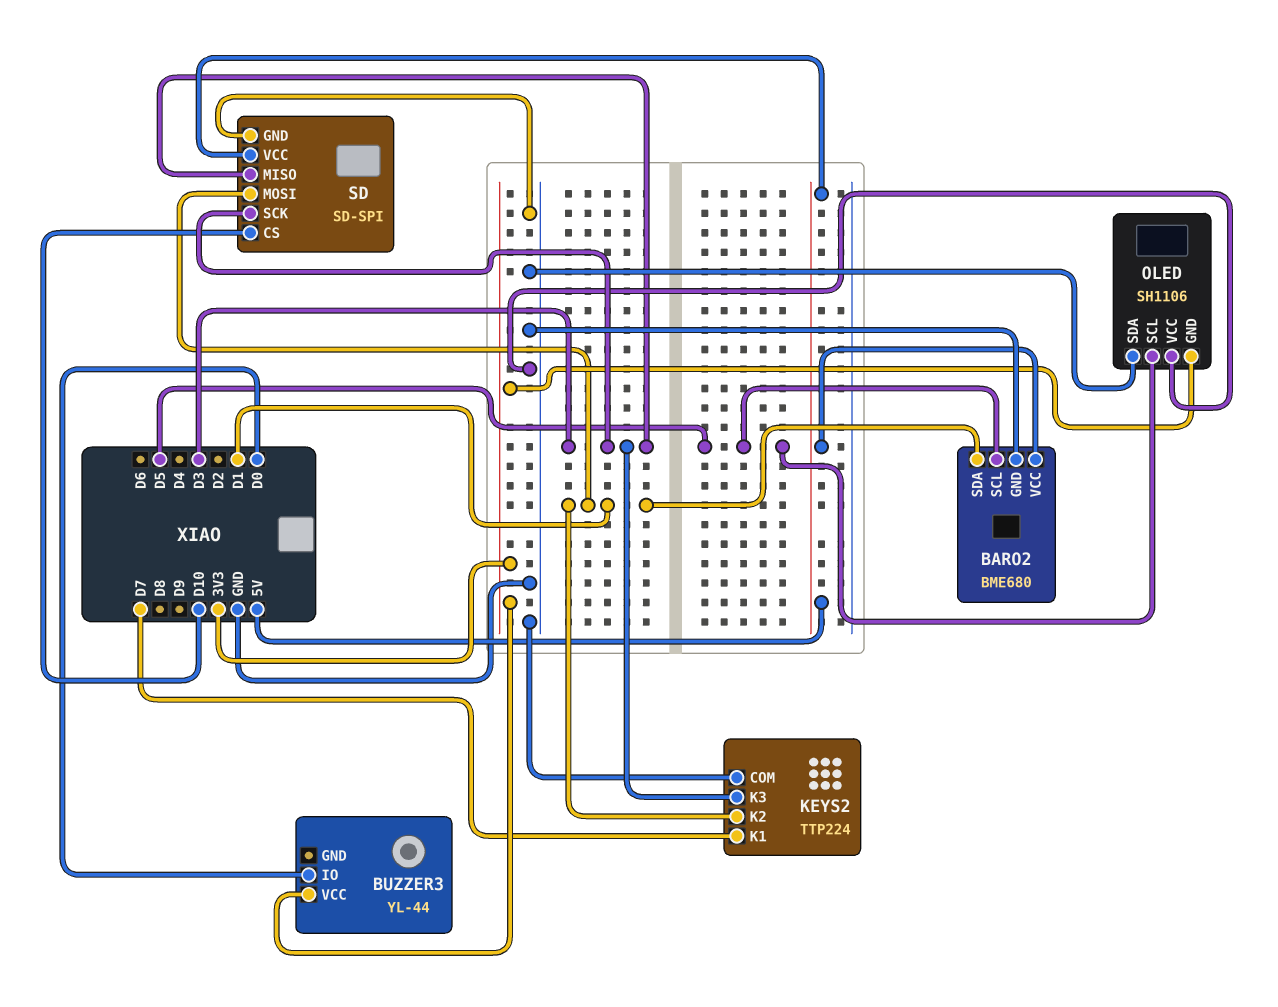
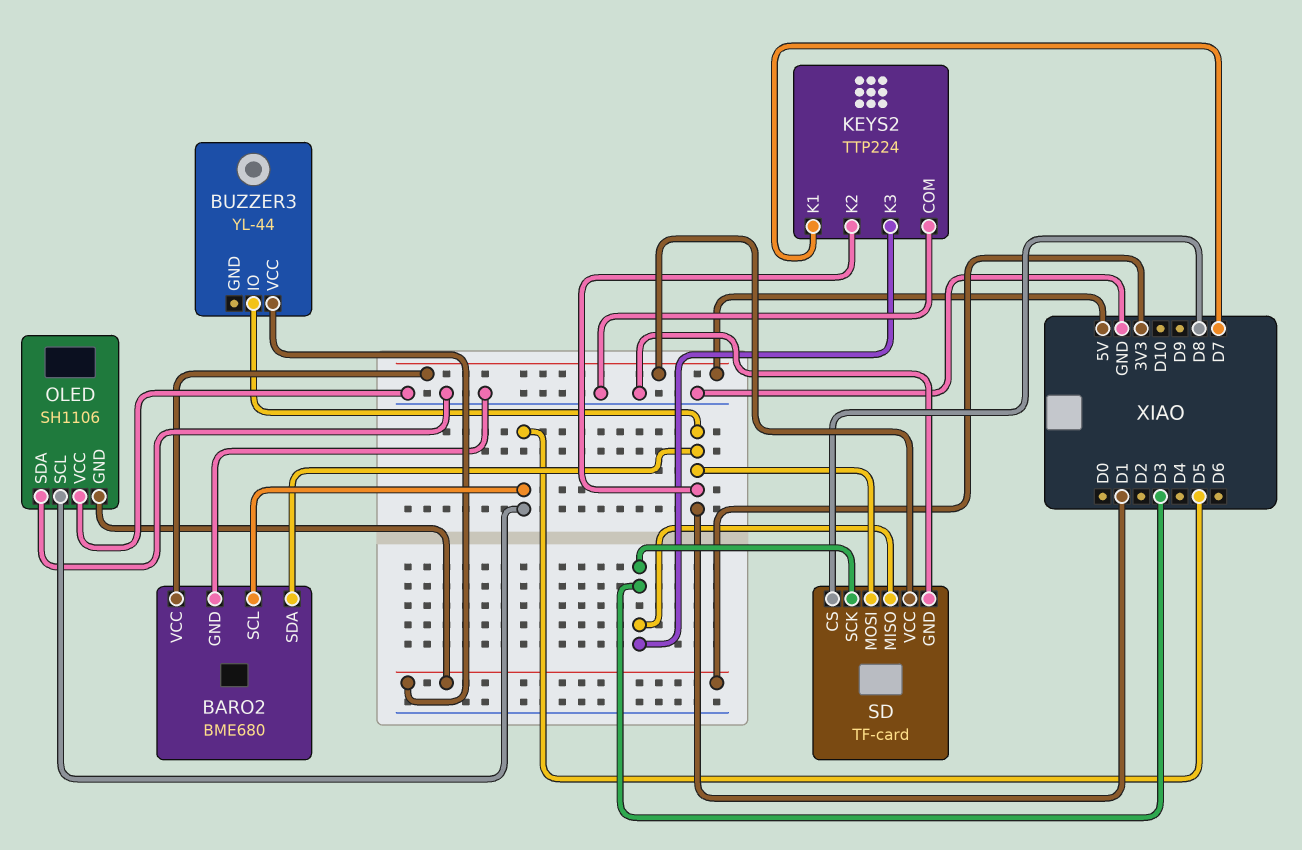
BUZZER3 pin IO: D0 -> D1
SD: SD-SPI -> TF-card
SD pin CS: D10 -> D8

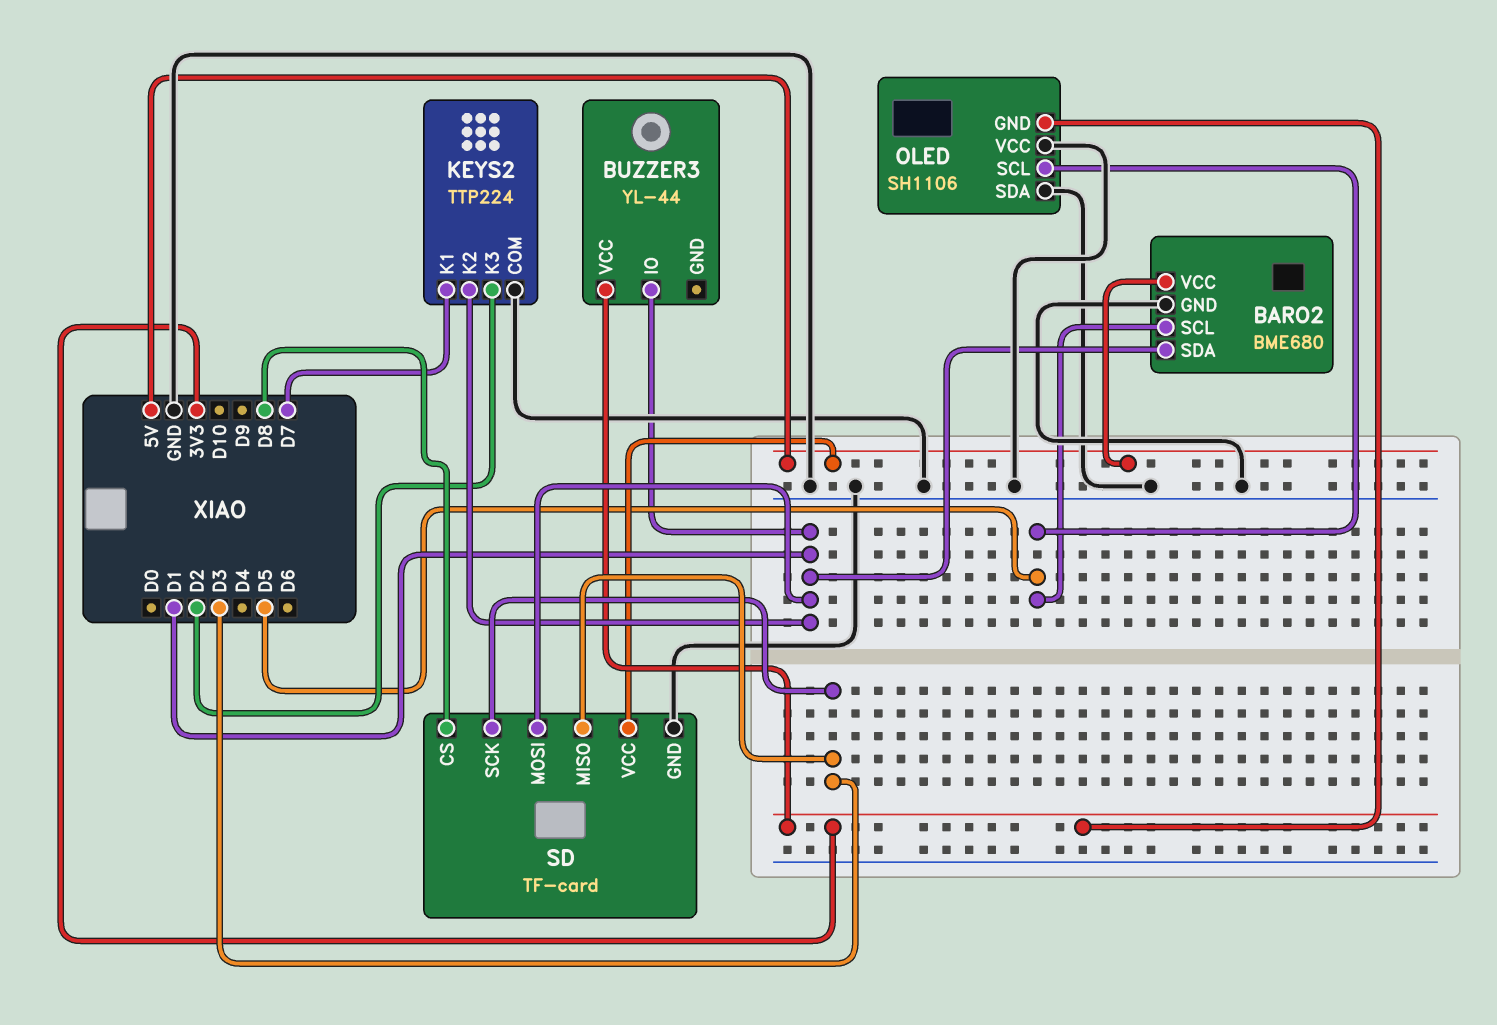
KEYS2 pin K3: D3 -> D2

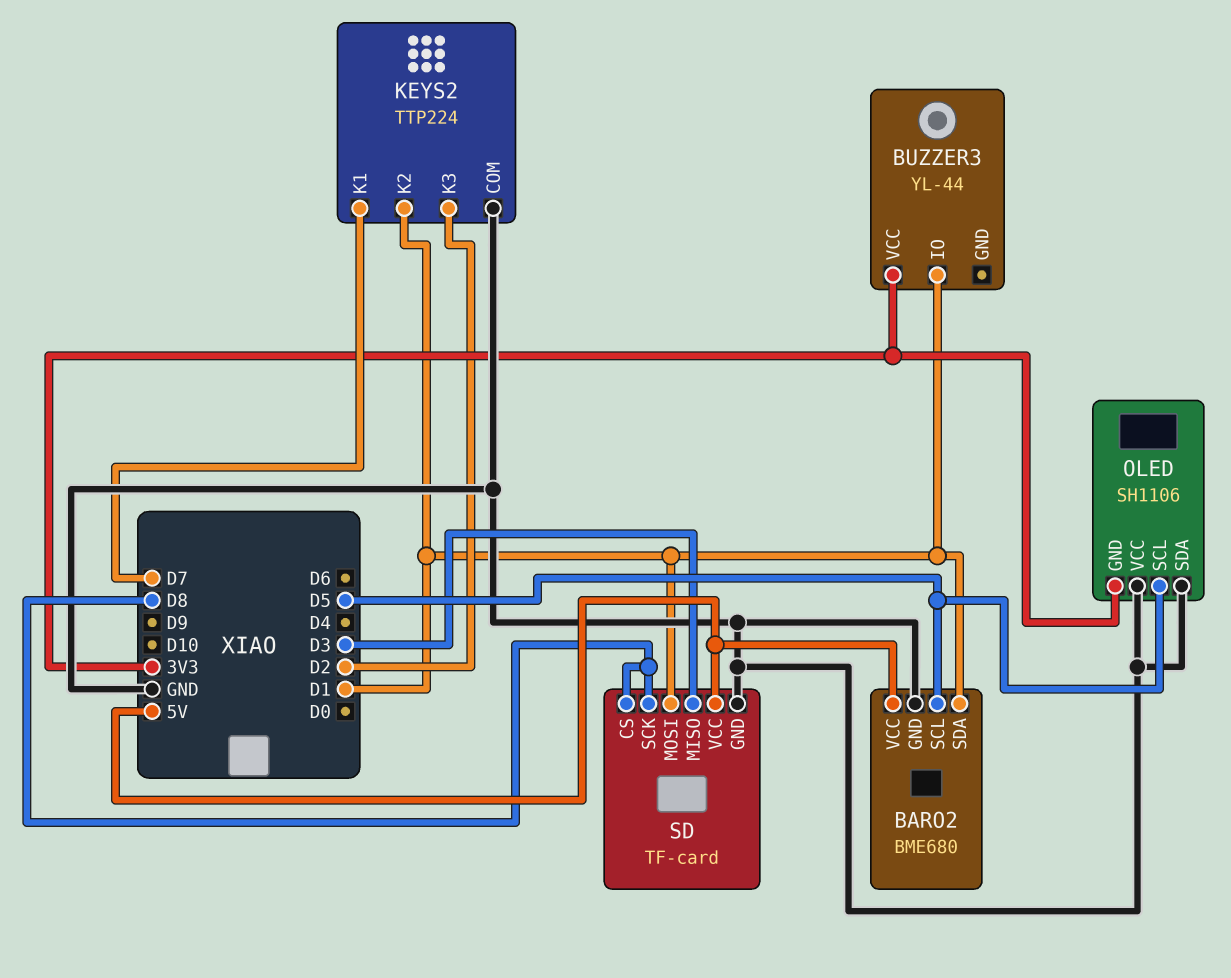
SD pin SCK: D3 -> D8

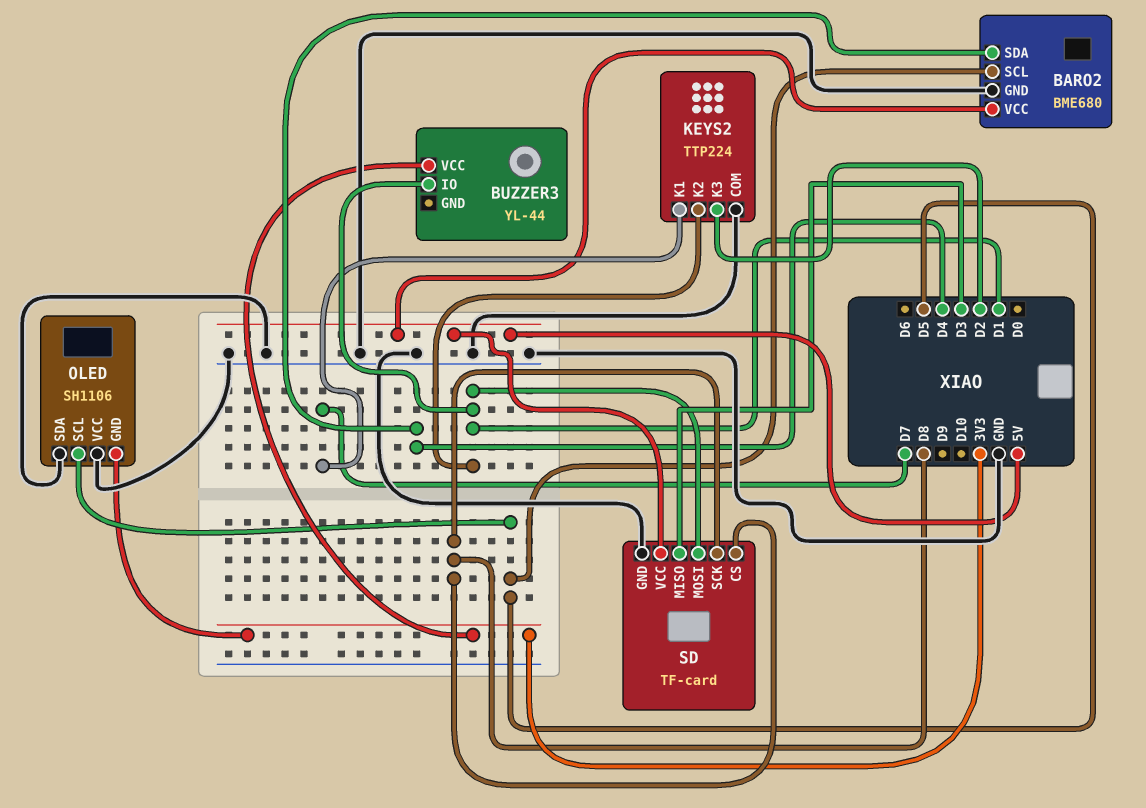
BARO2 pin SDA: D1 -> D4

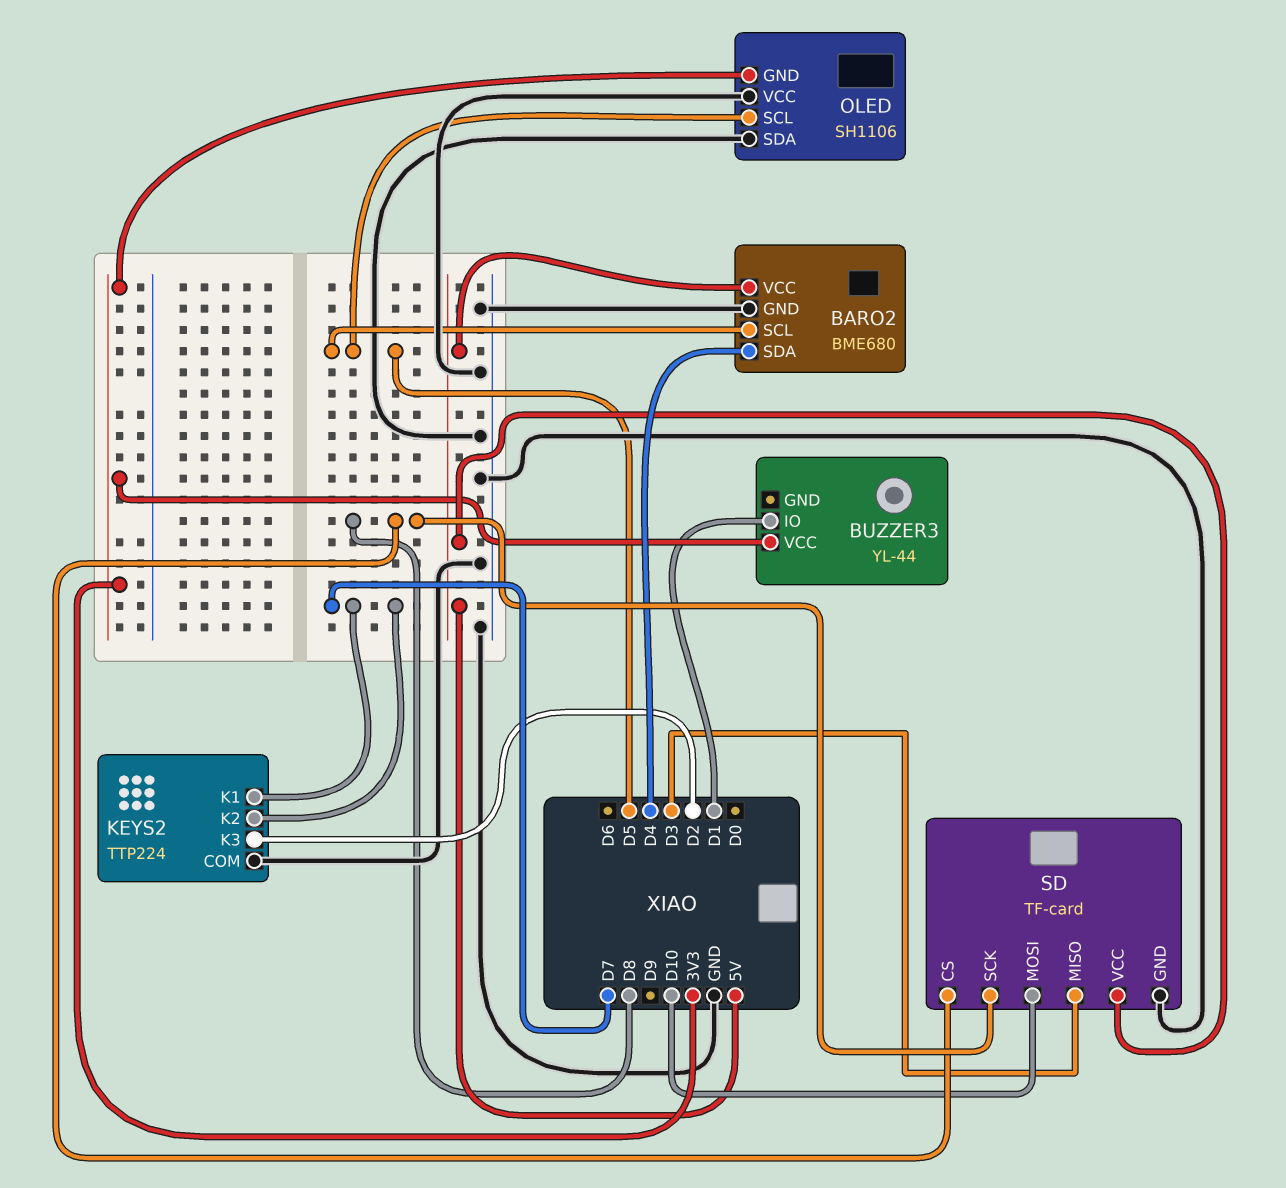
KEYS2 pin K2: D1 -> D7
SD pin MOSI: D1 -> D10

